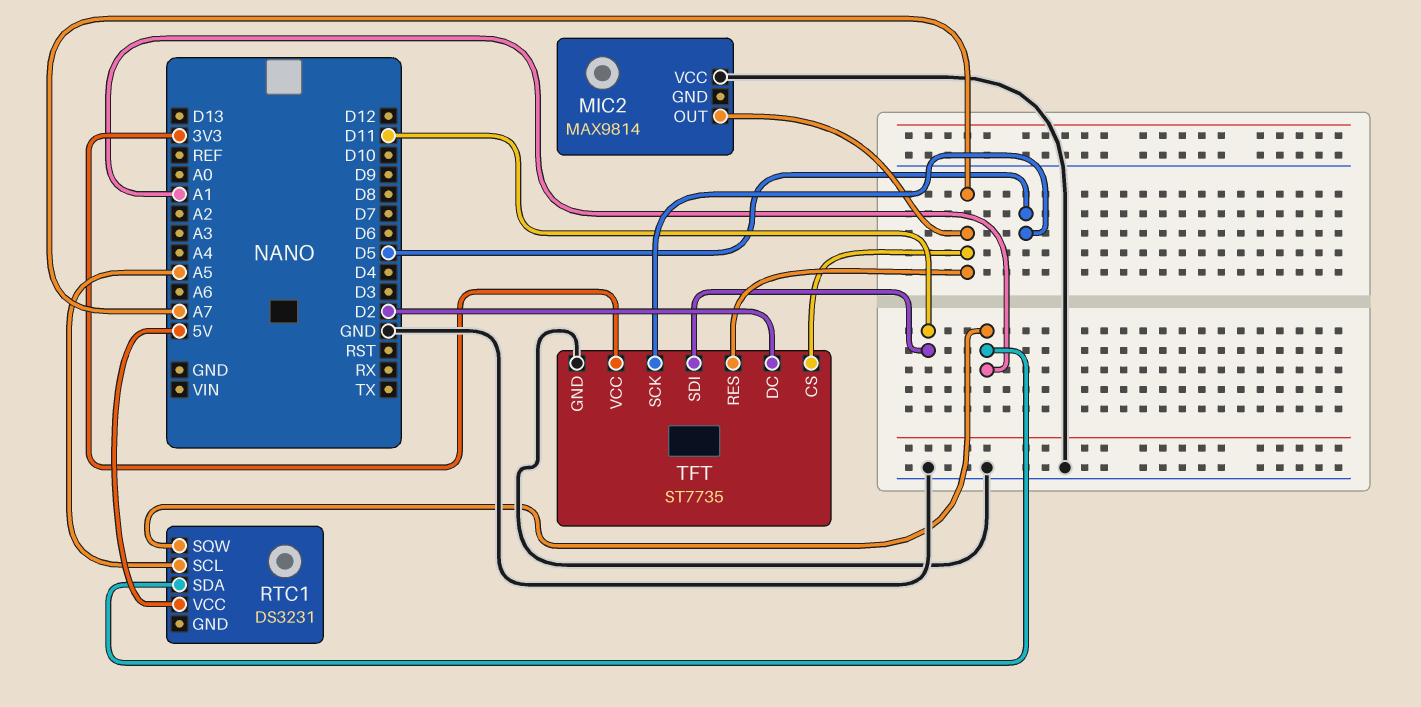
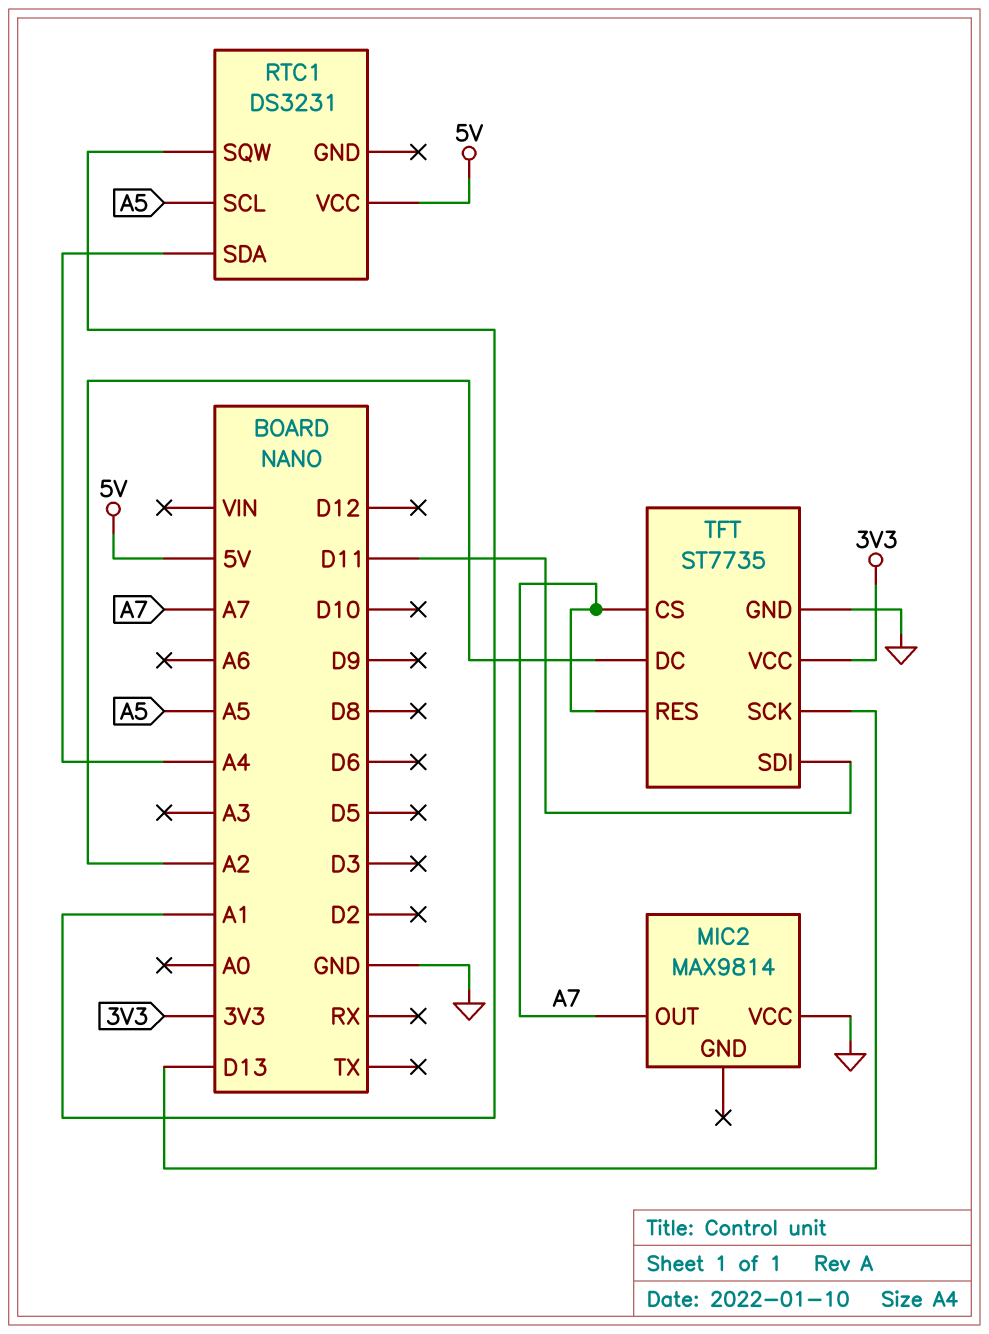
RTC1 pin SDA: A1 -> A4
TFT pin DC: D2 -> A2
TFT pin SCK: D5 -> D13

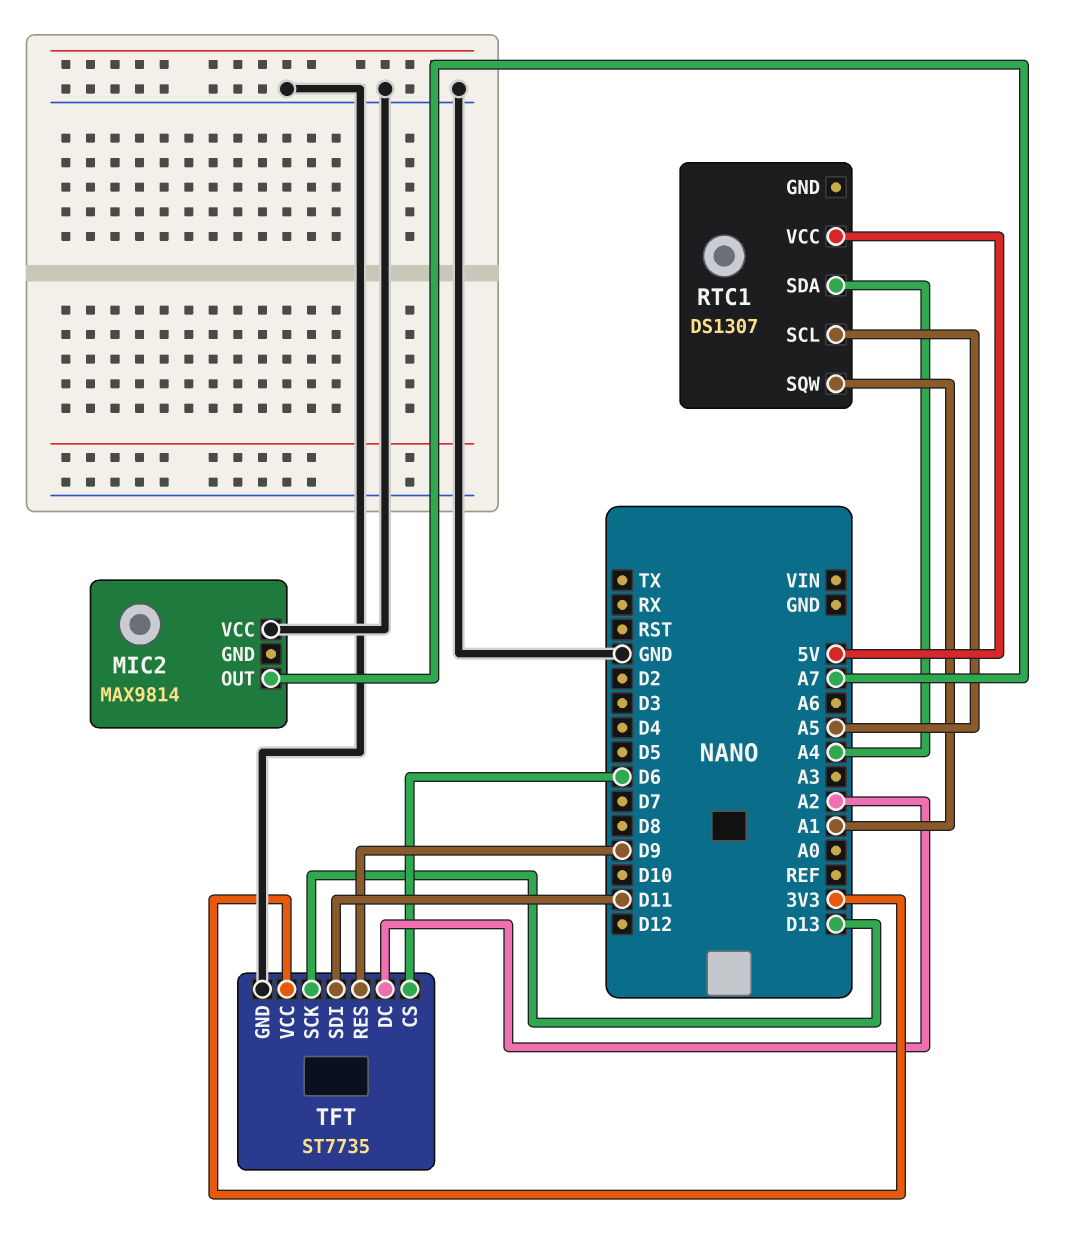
RTC1: DS3231 -> DS1307
TFT pin CS: A7 -> D6
TFT pin RES: A7 -> D9

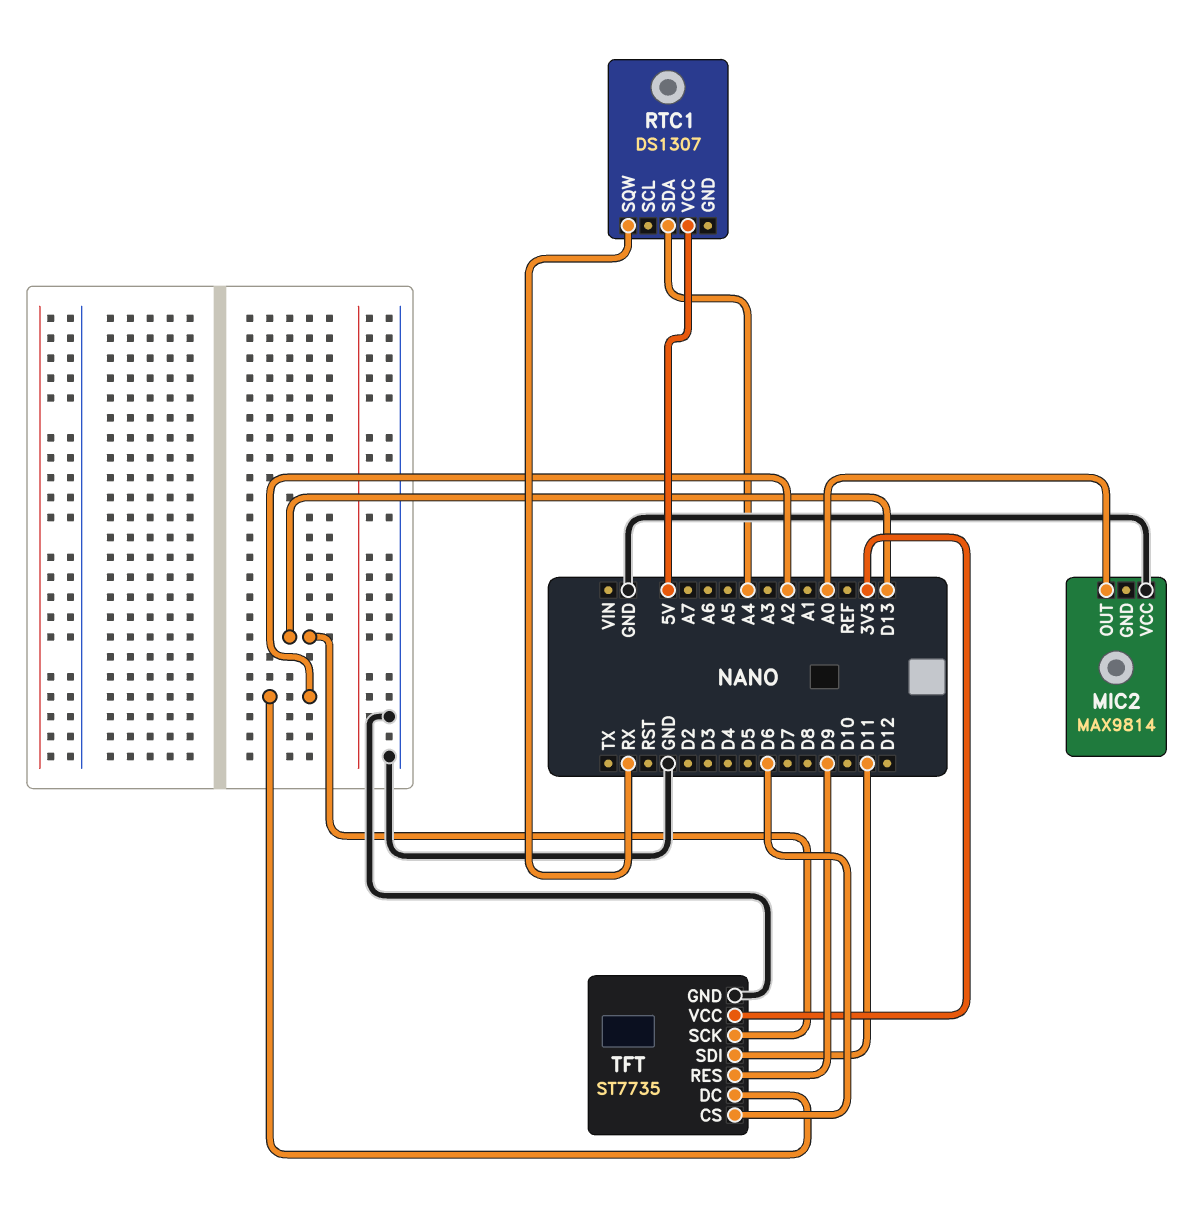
MIC2 pin OUT: A7 -> A0
RTC1 pin SCL: A5 -> none
RTC1 pin SQW: A1 -> RX

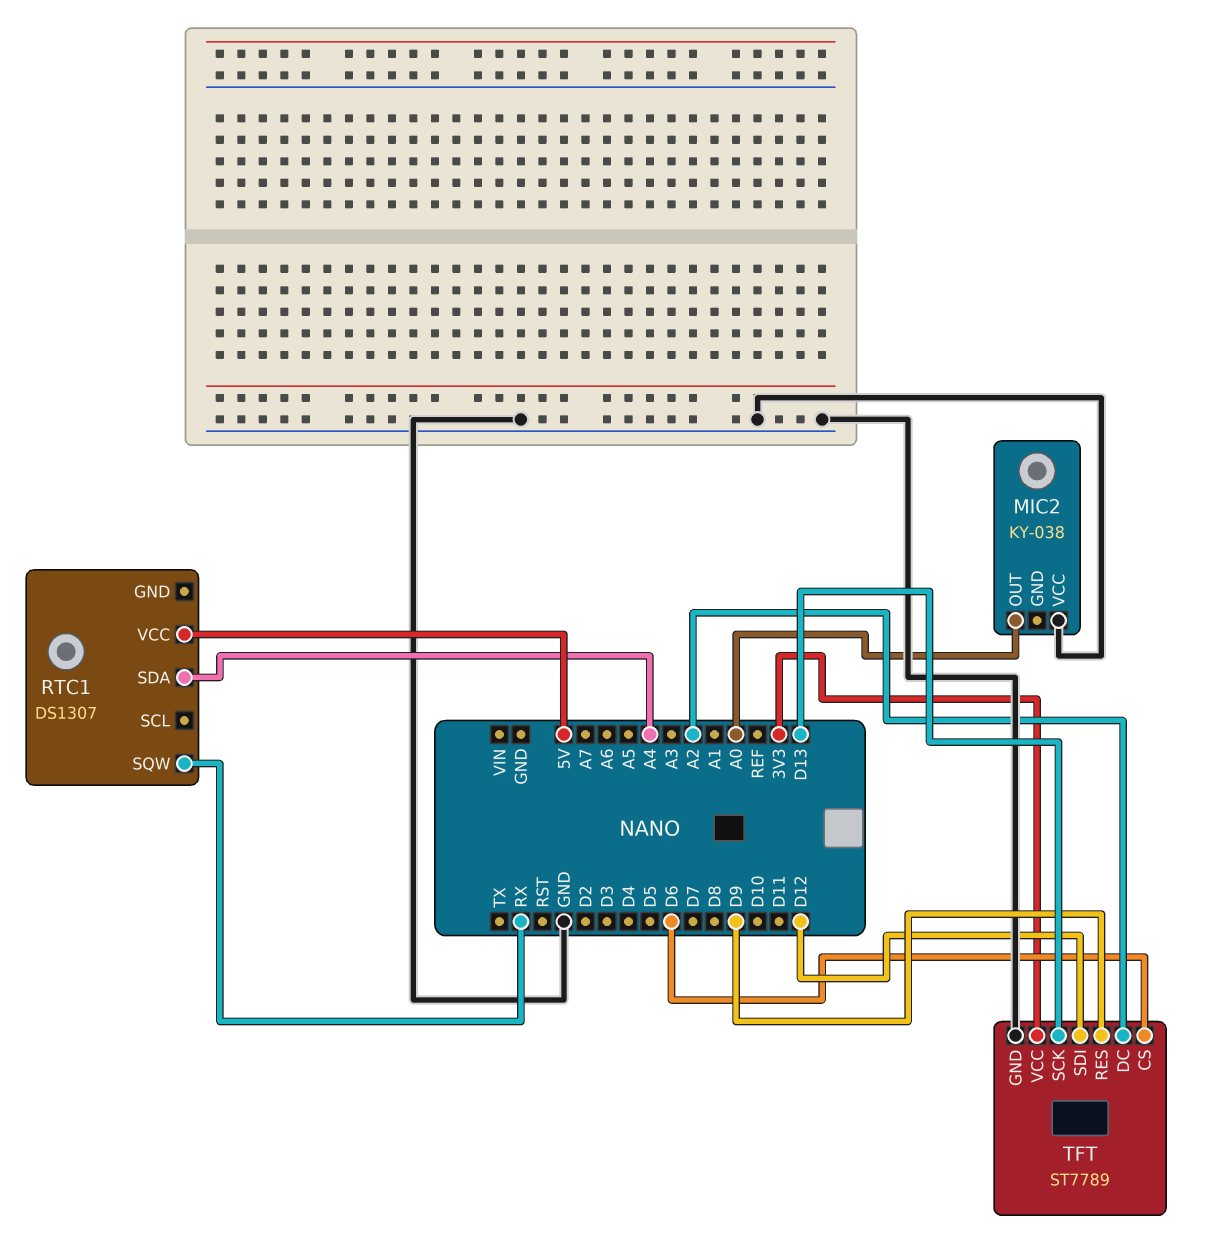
MIC2: MAX9814 -> KY-038
TFT: ST7735 -> ST7789
TFT pin SDI: D11 -> D12

